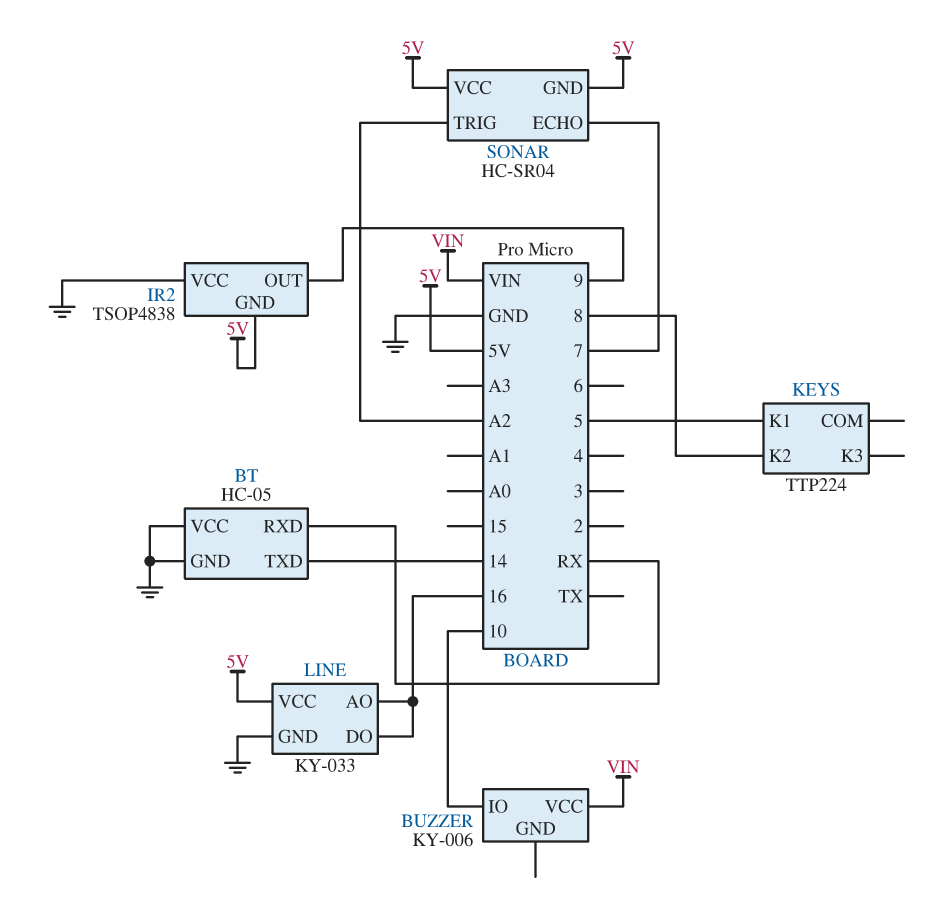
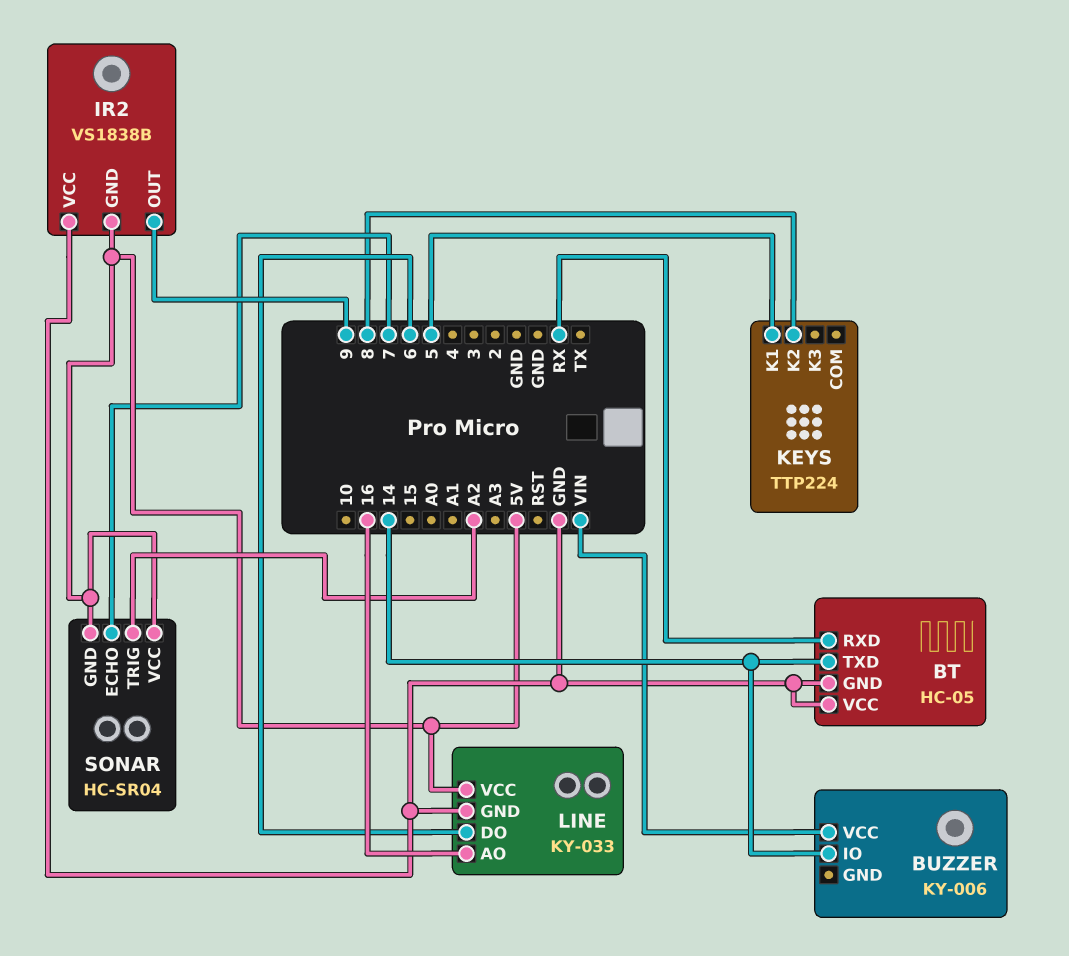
BUZZER pin IO: 10 -> 14
IR2: TSOP4838 -> VS1838B
LINE pin DO: 16 -> 6

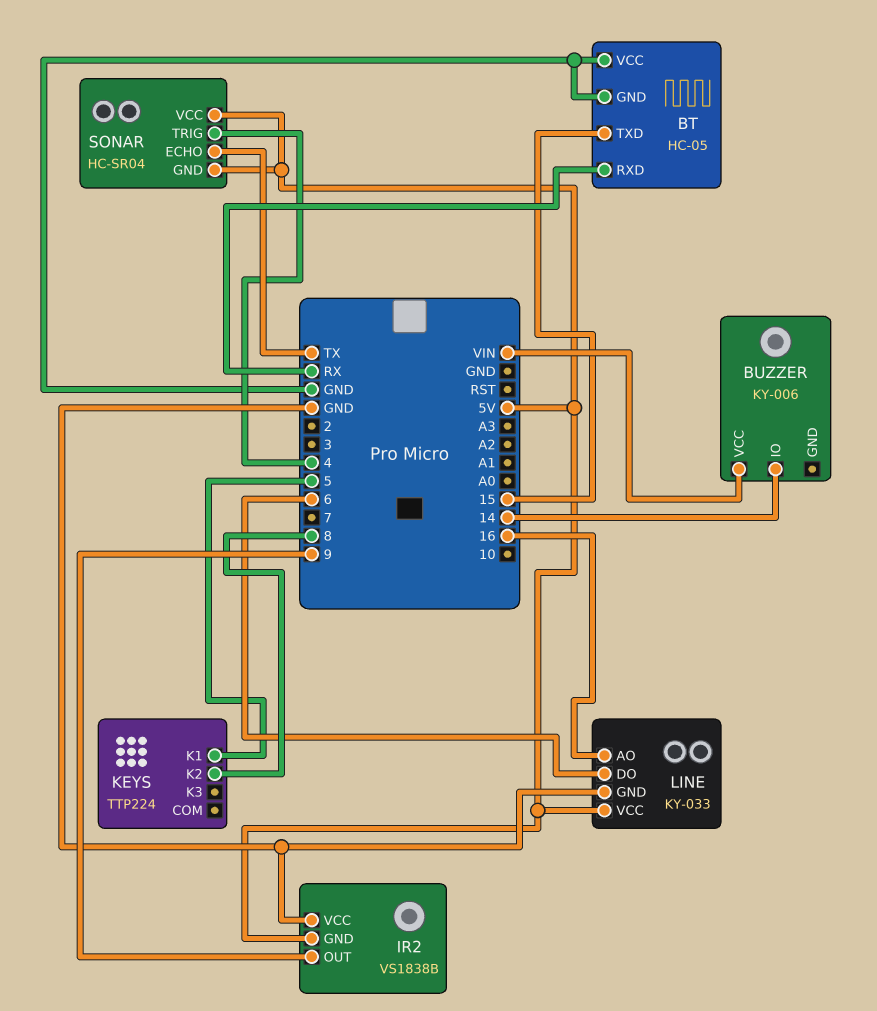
BT pin TXD: 14 -> 15
SONAR pin ECHO: 7 -> TX
SONAR pin TRIG: A2 -> 4

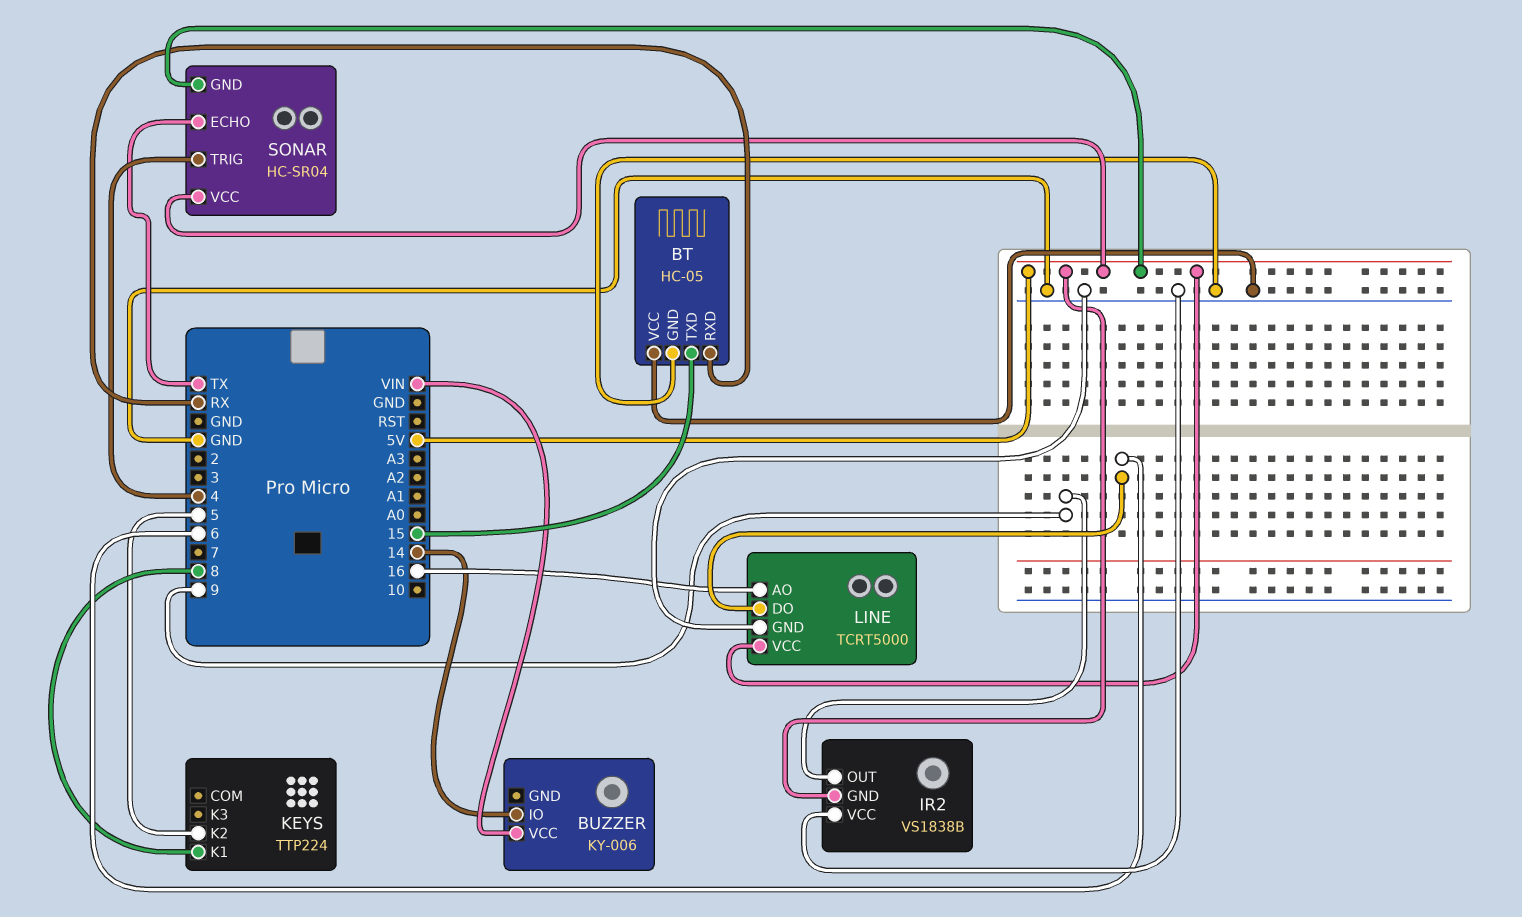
KEYS pin K1: 5 -> 8
KEYS pin K2: 8 -> 5
LINE: KY-033 -> TCRT5000

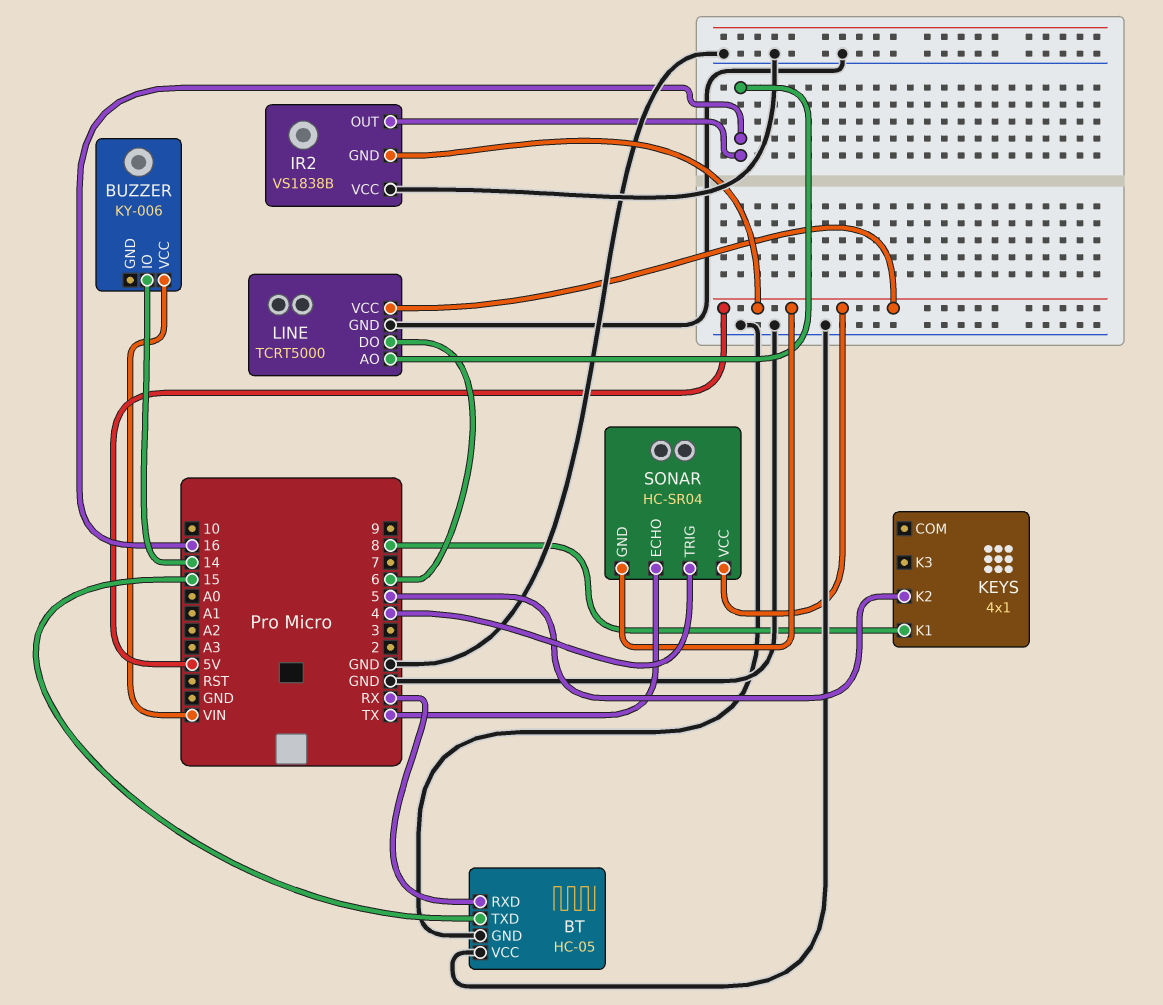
IR2 pin OUT: 9 -> 16
KEYS: TTP224 -> 4x1

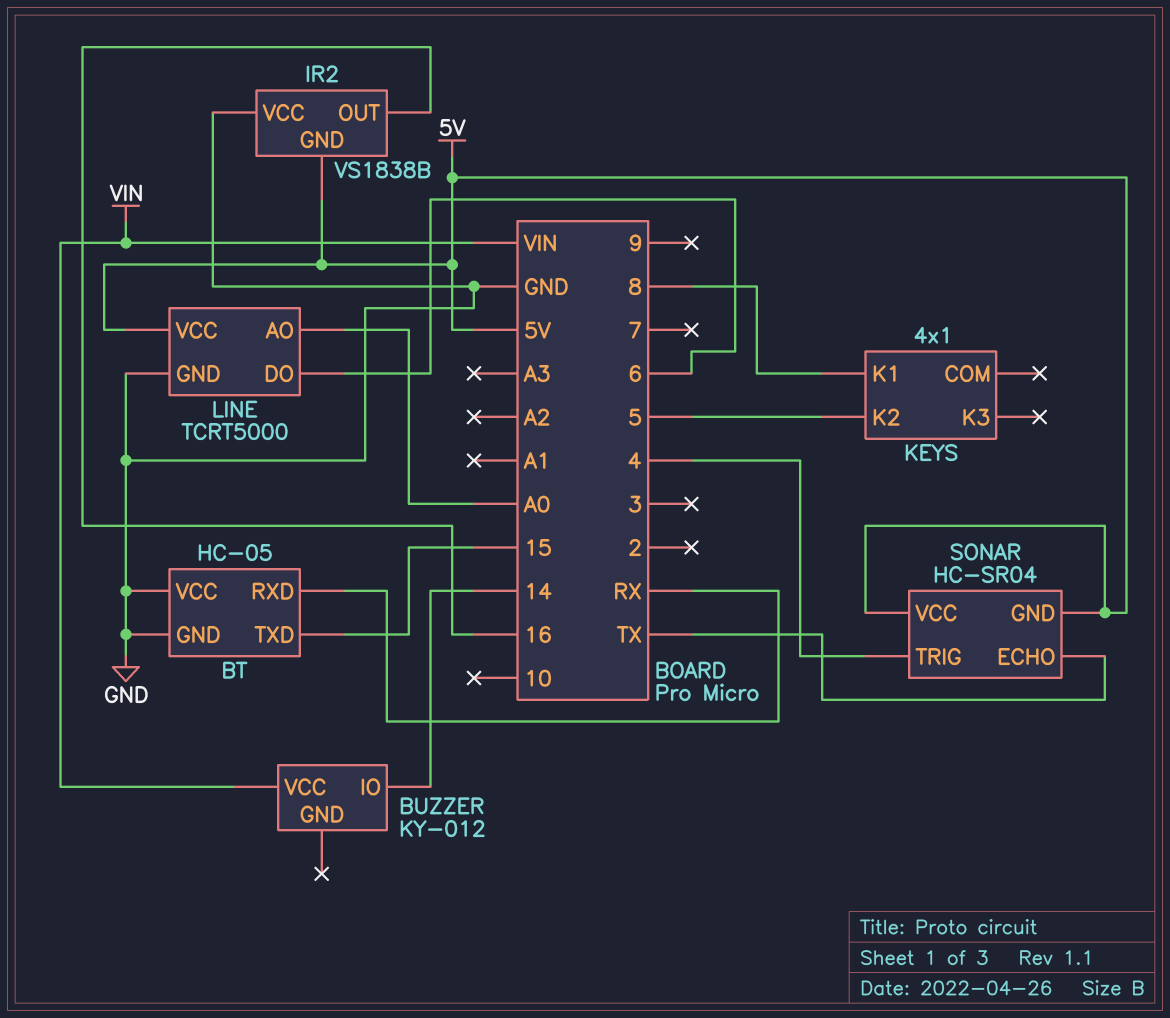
BUZZER: KY-006 -> KY-012
LINE pin AO: 16 -> A0

